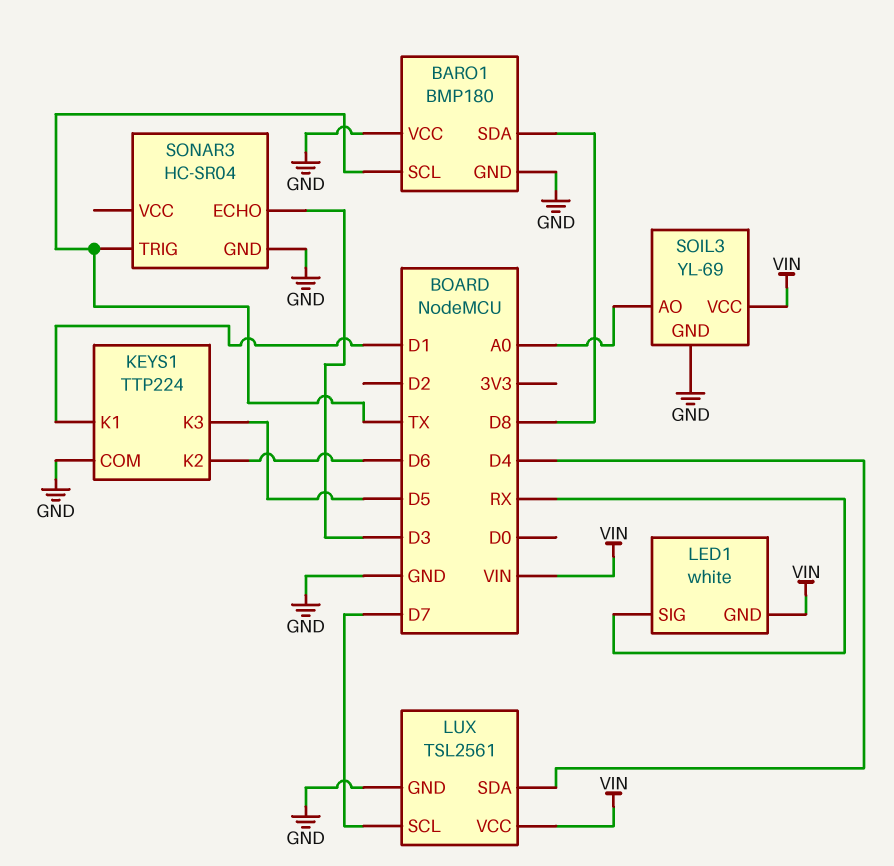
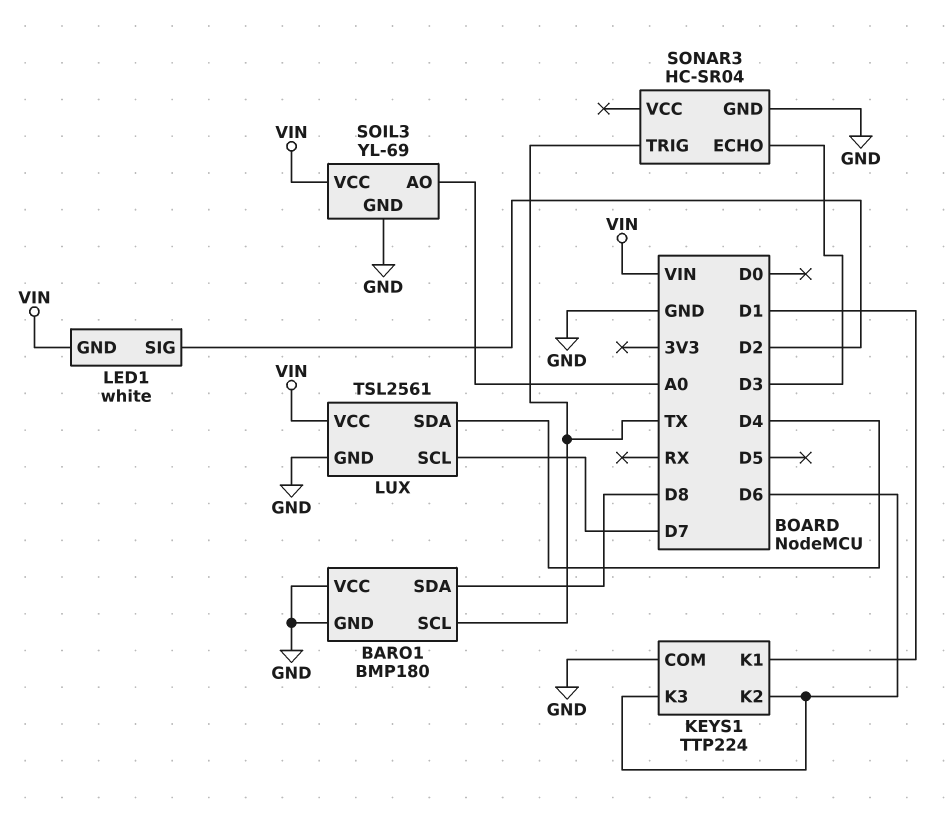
KEYS1 pin K3: D5 -> D6
LED1 pin SIG: RX -> D2

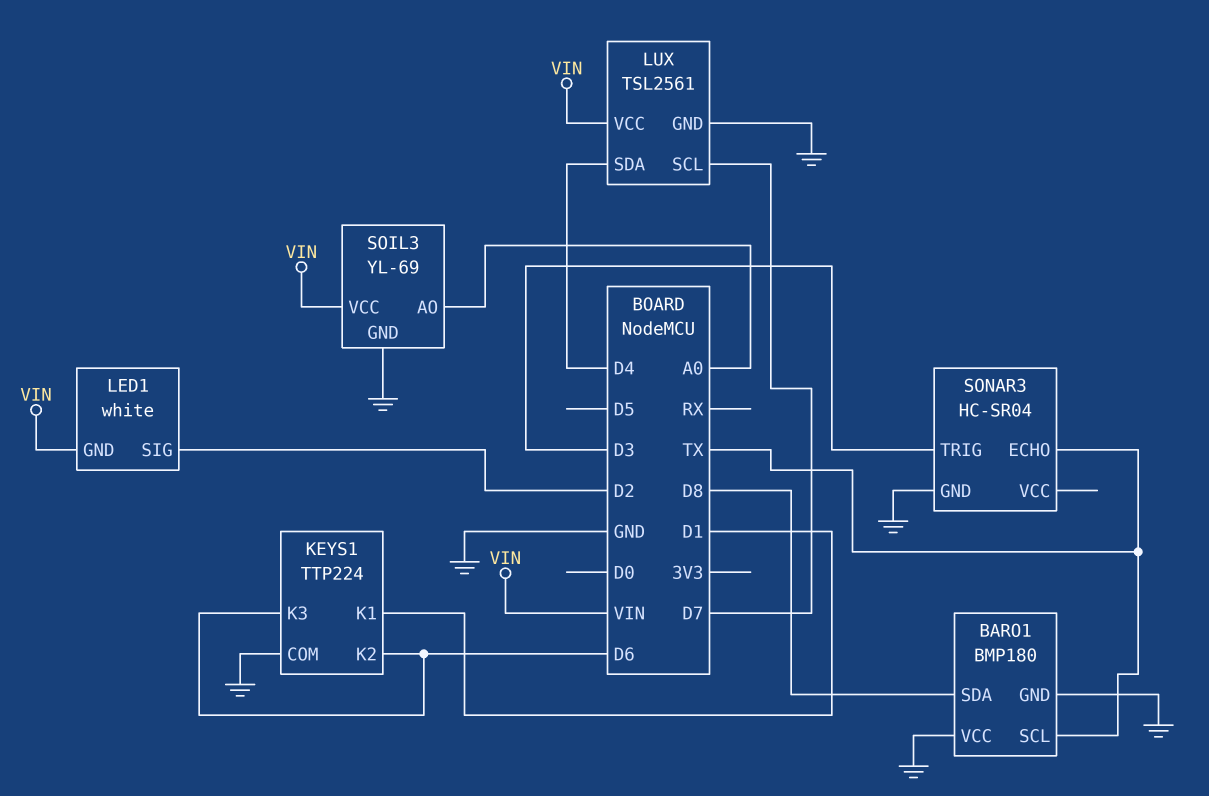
SONAR3 pin ECHO: D3 -> TX
SONAR3 pin TRIG: TX -> D3

